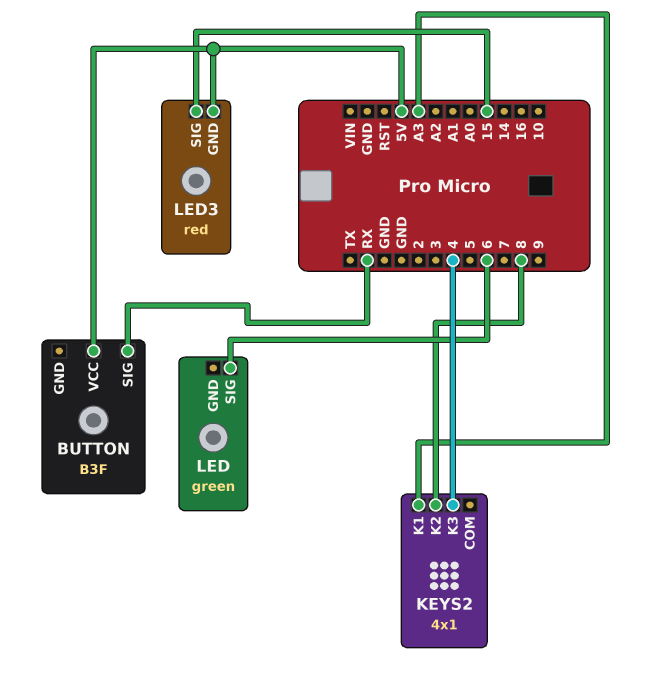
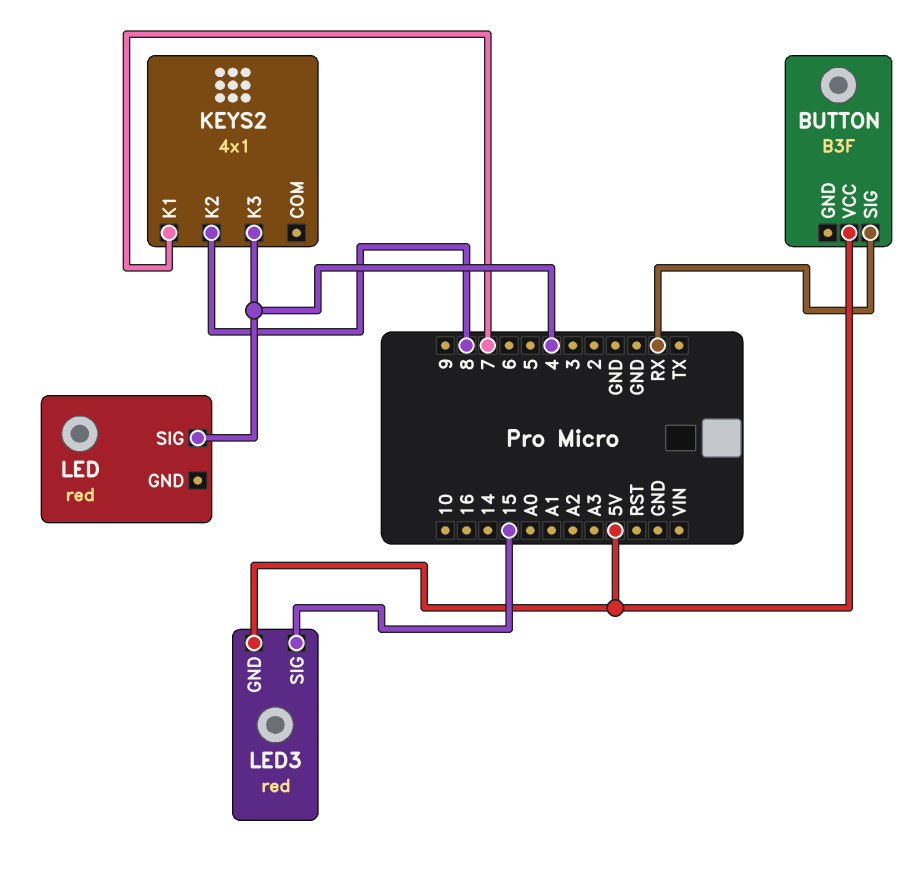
KEYS2 pin K1: A3 -> 7
LED: green -> red
LED pin SIG: 6 -> 4

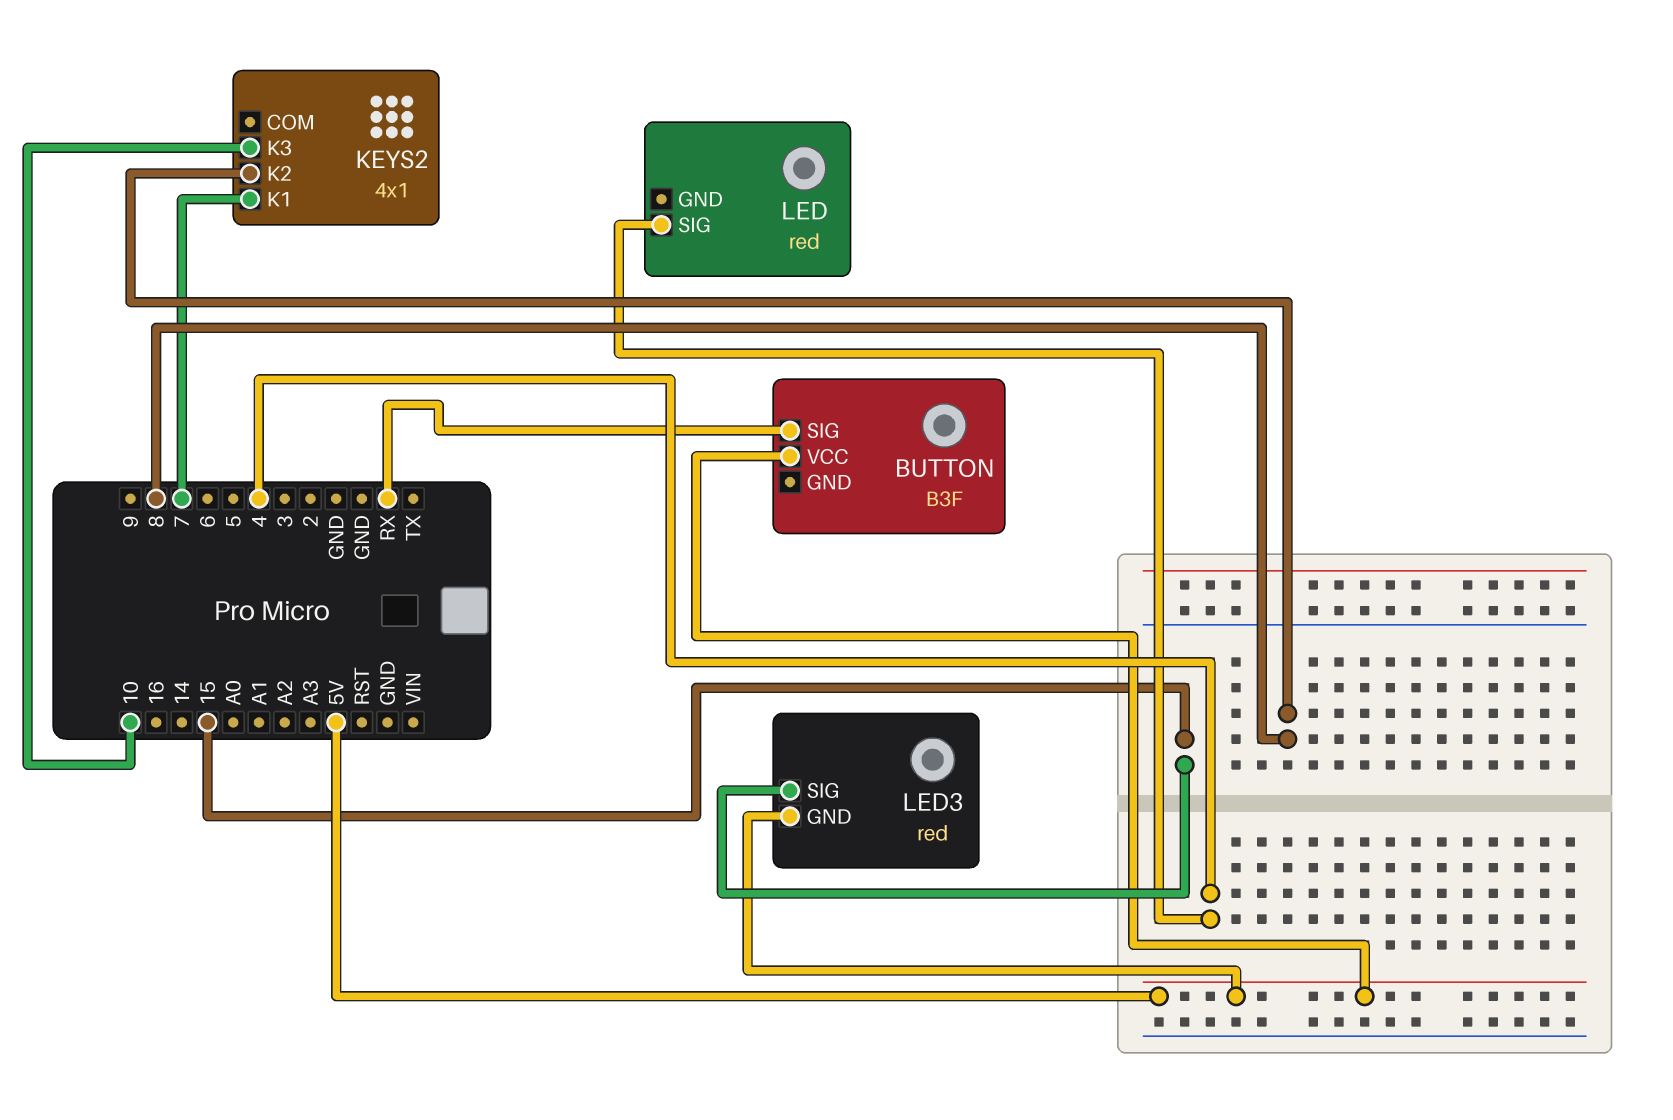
KEYS2 pin K3: 4 -> 10

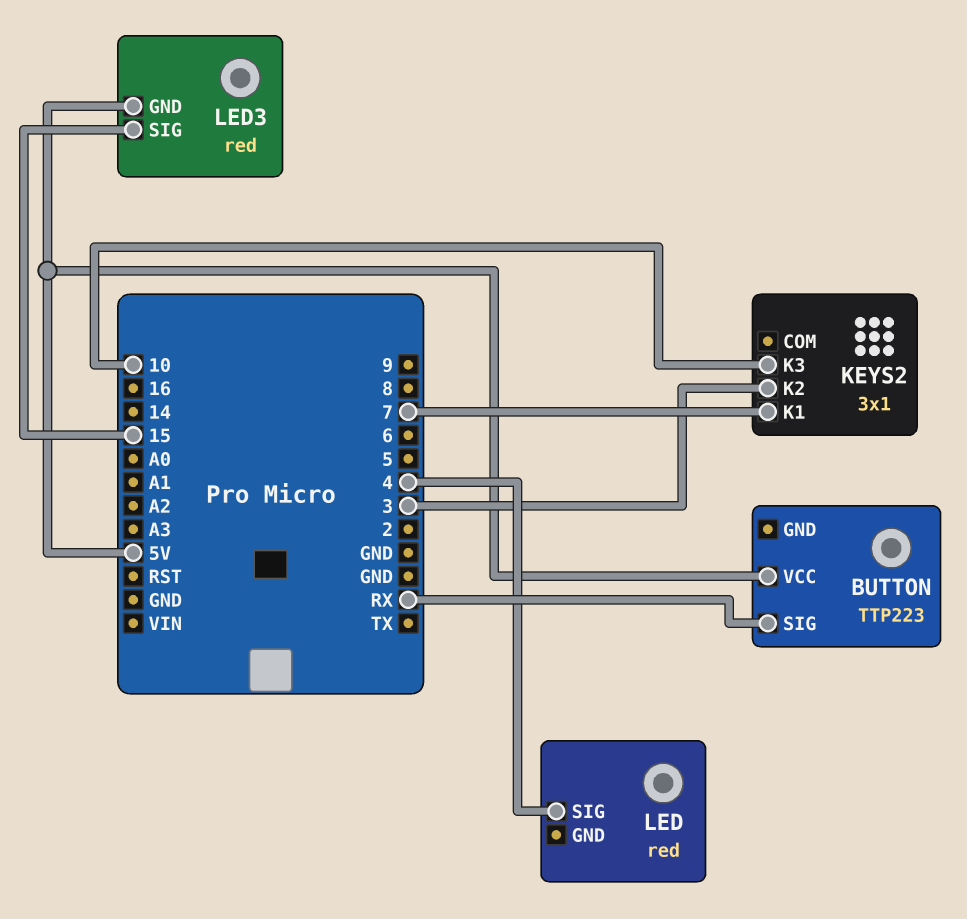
BUTTON: B3F -> TTP223
KEYS2: 4x1 -> 3x1
KEYS2 pin K2: 8 -> 3

